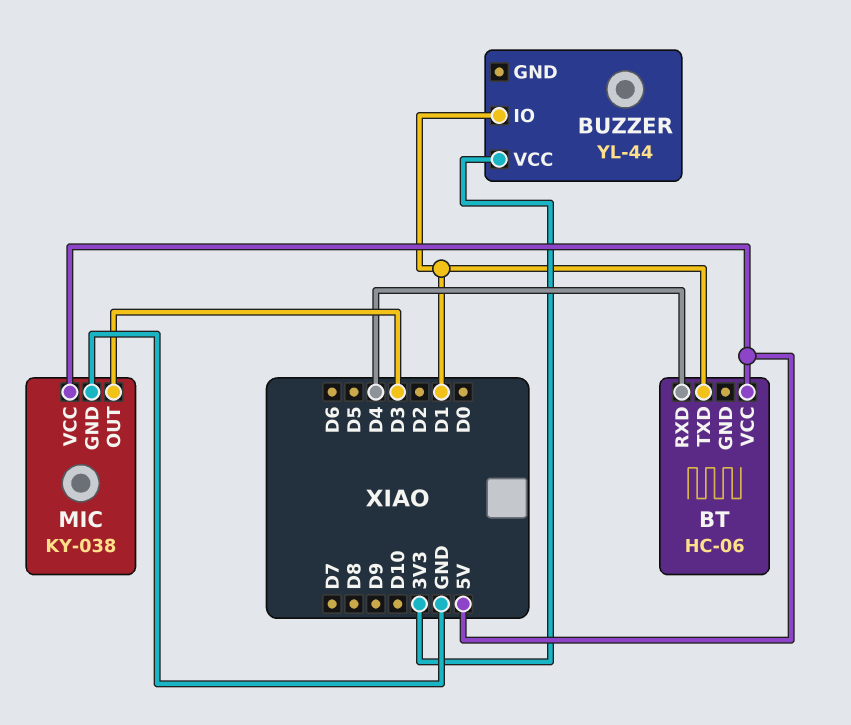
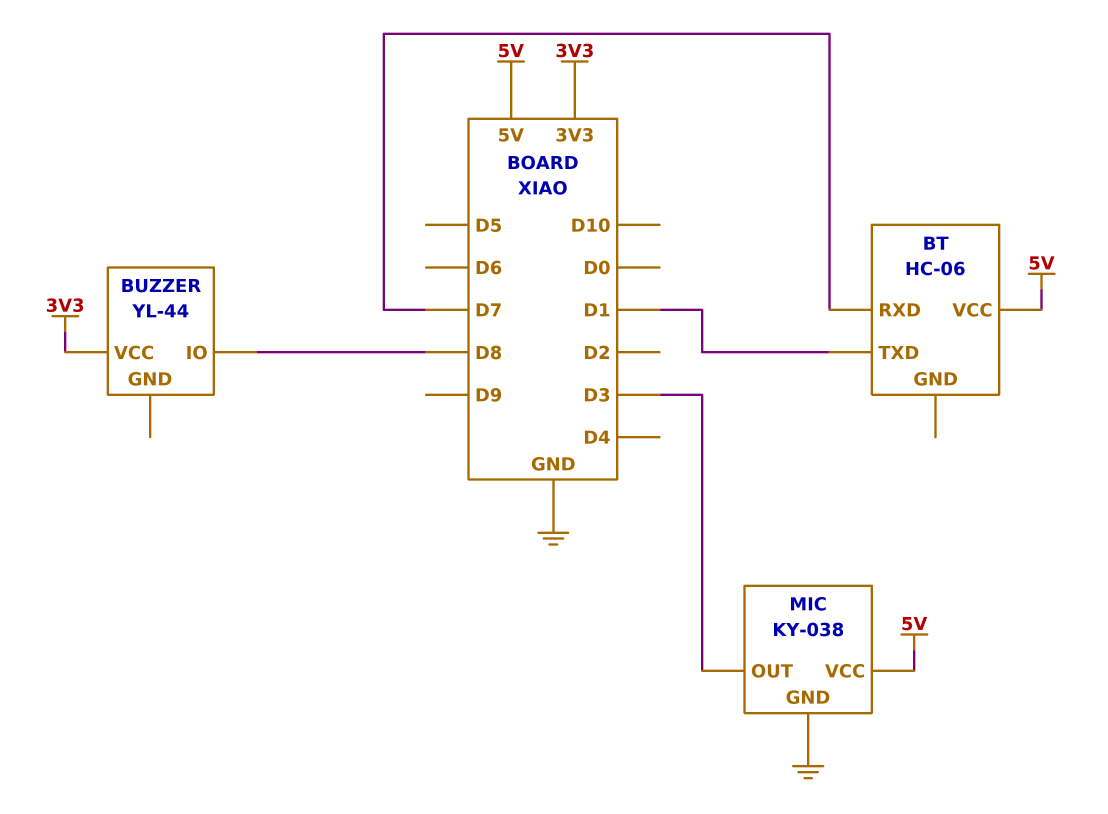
BT pin RXD: D4 -> D7
BUZZER pin IO: D1 -> D8

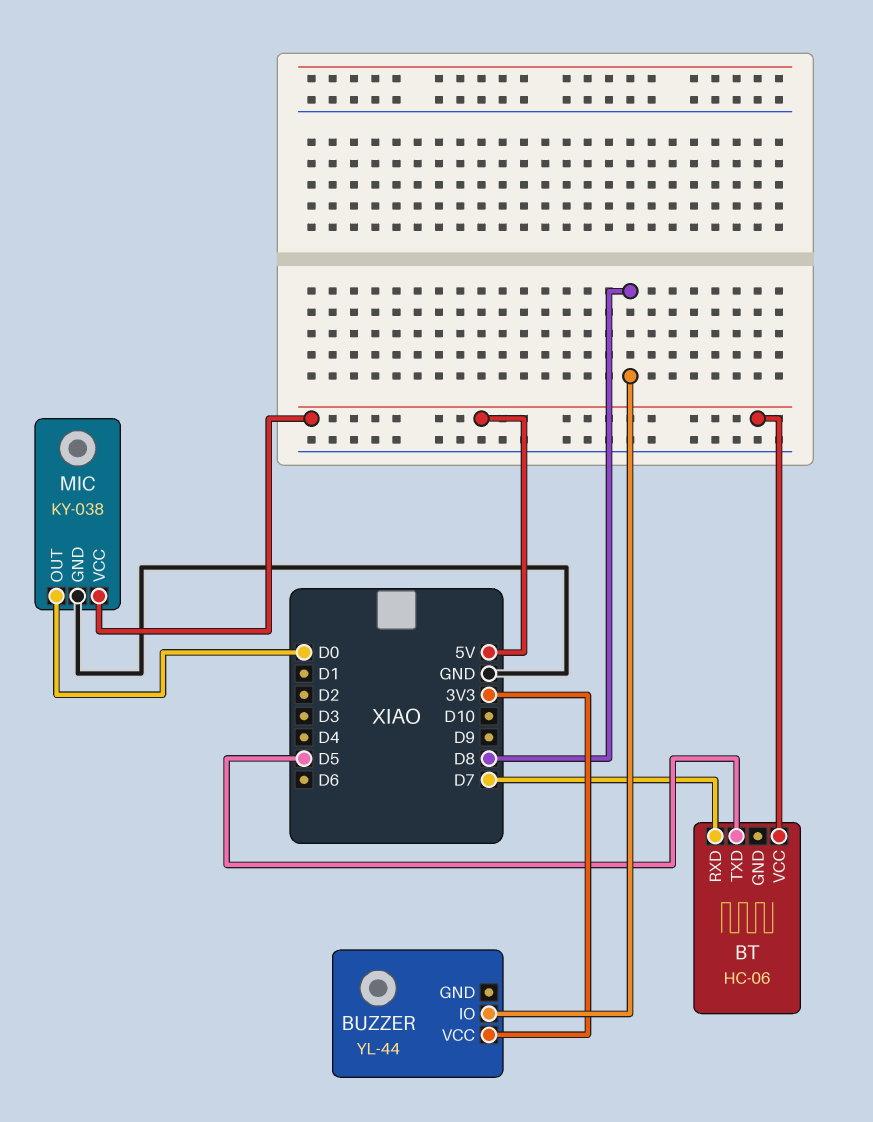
BT pin TXD: D1 -> D5
MIC pin OUT: D3 -> D0

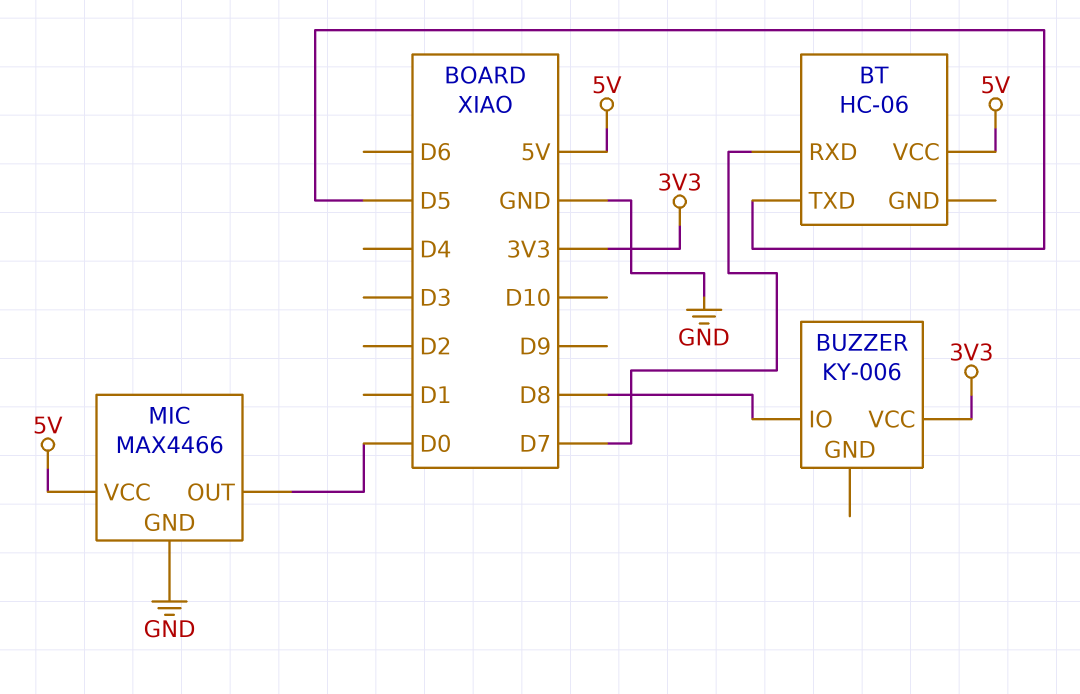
BUZZER: YL-44 -> KY-006
MIC: KY-038 -> MAX4466

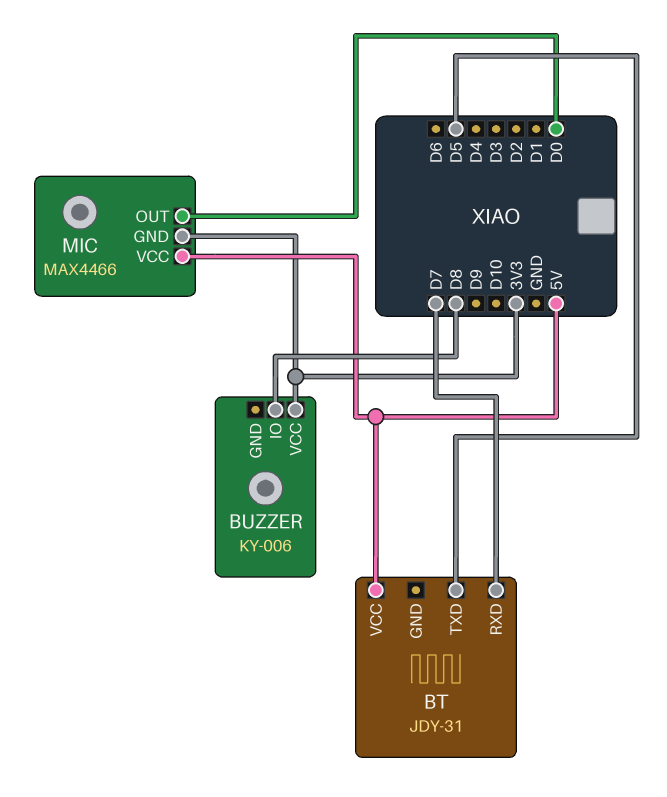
BT: HC-06 -> JDY-31
MIC pin GND: GND -> 3V3

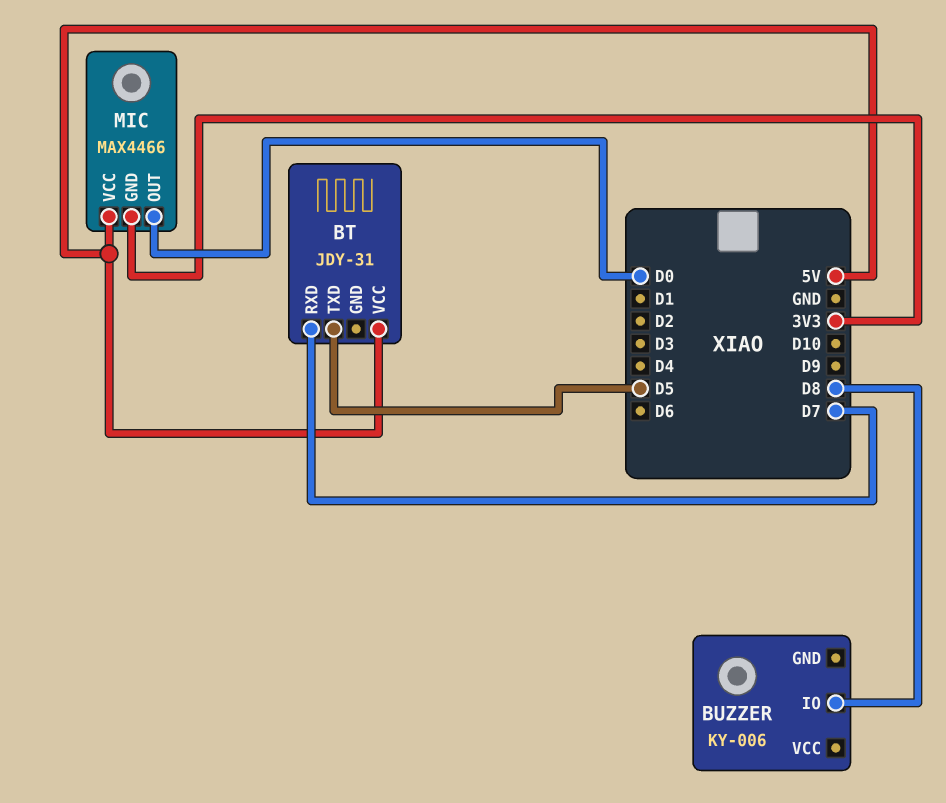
BUZZER pin VCC: 3V3 -> none

